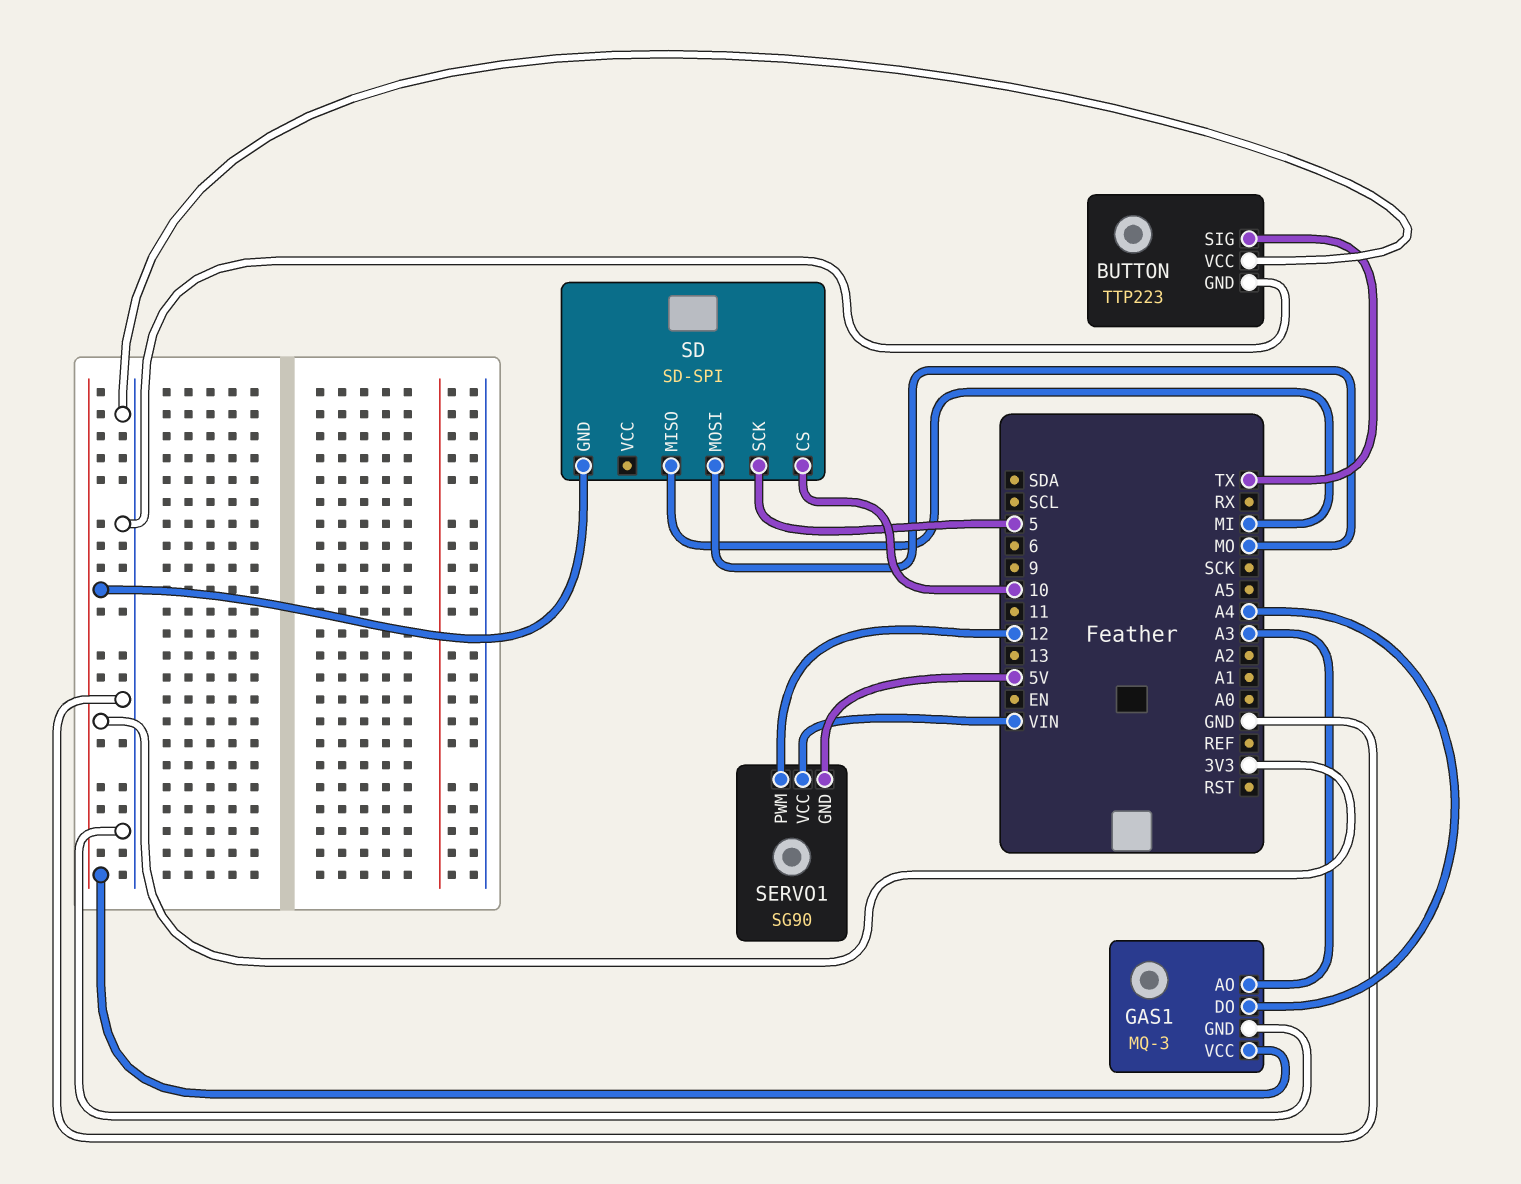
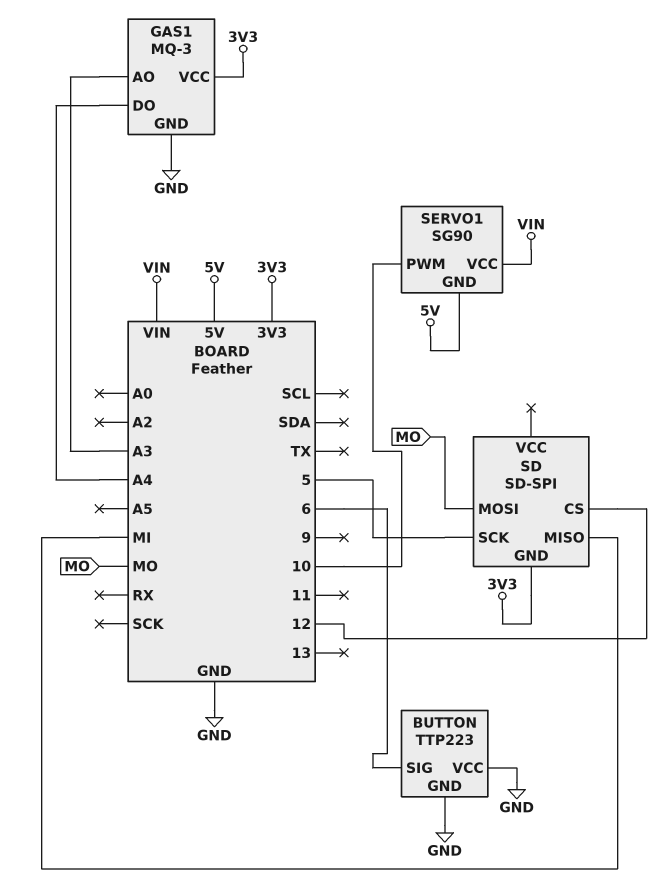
BUTTON pin SIG: TX -> 6
SD pin CS: 10 -> 12
SERVO1 pin PWM: 12 -> 10

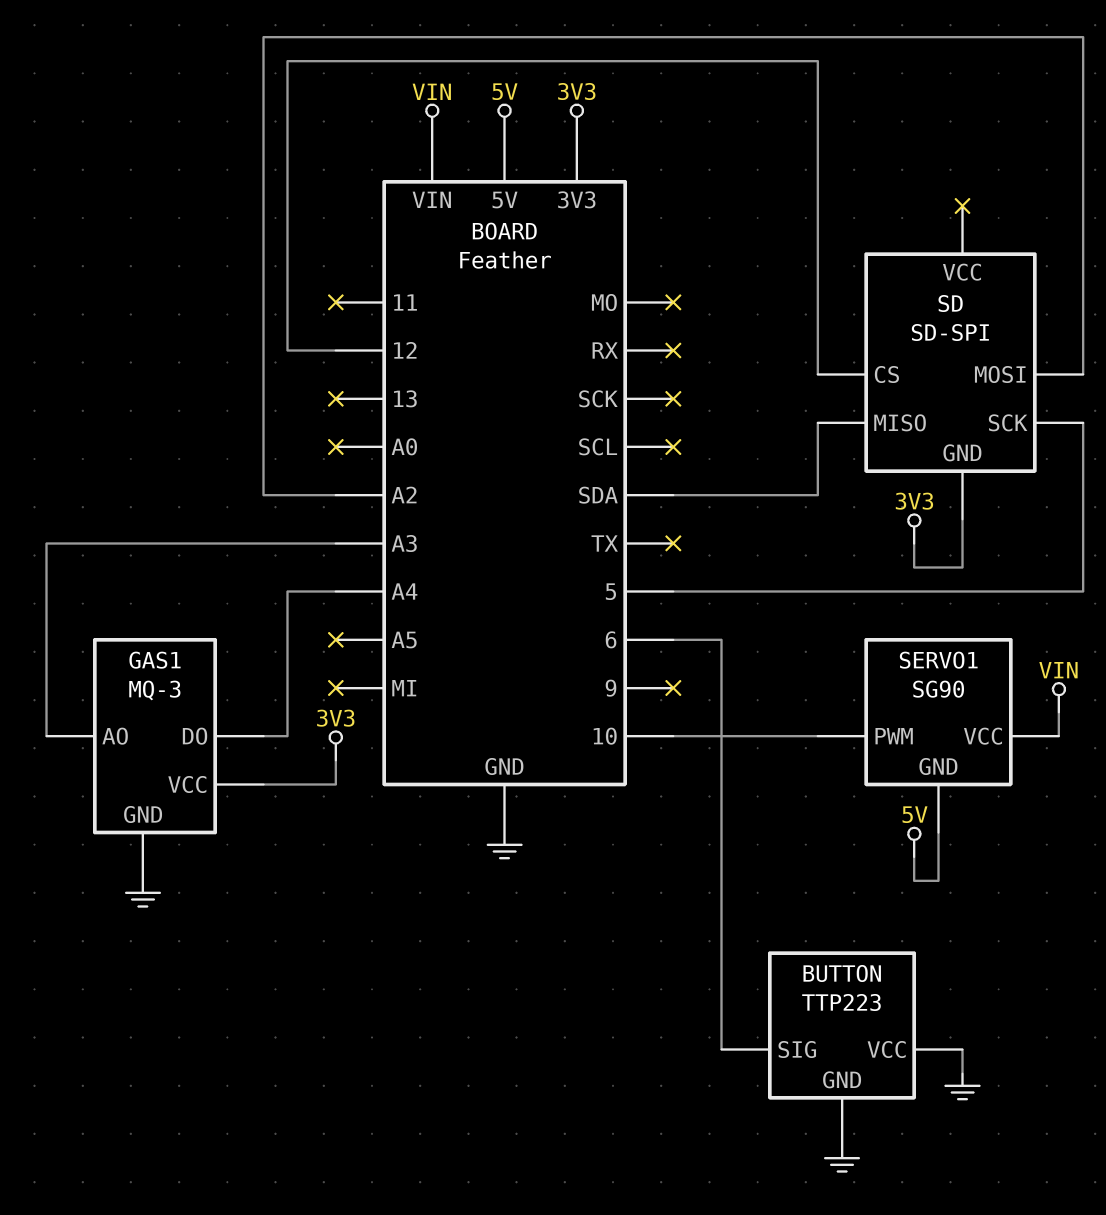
SD pin MISO: MI -> SDA
SD pin MOSI: MO -> A2

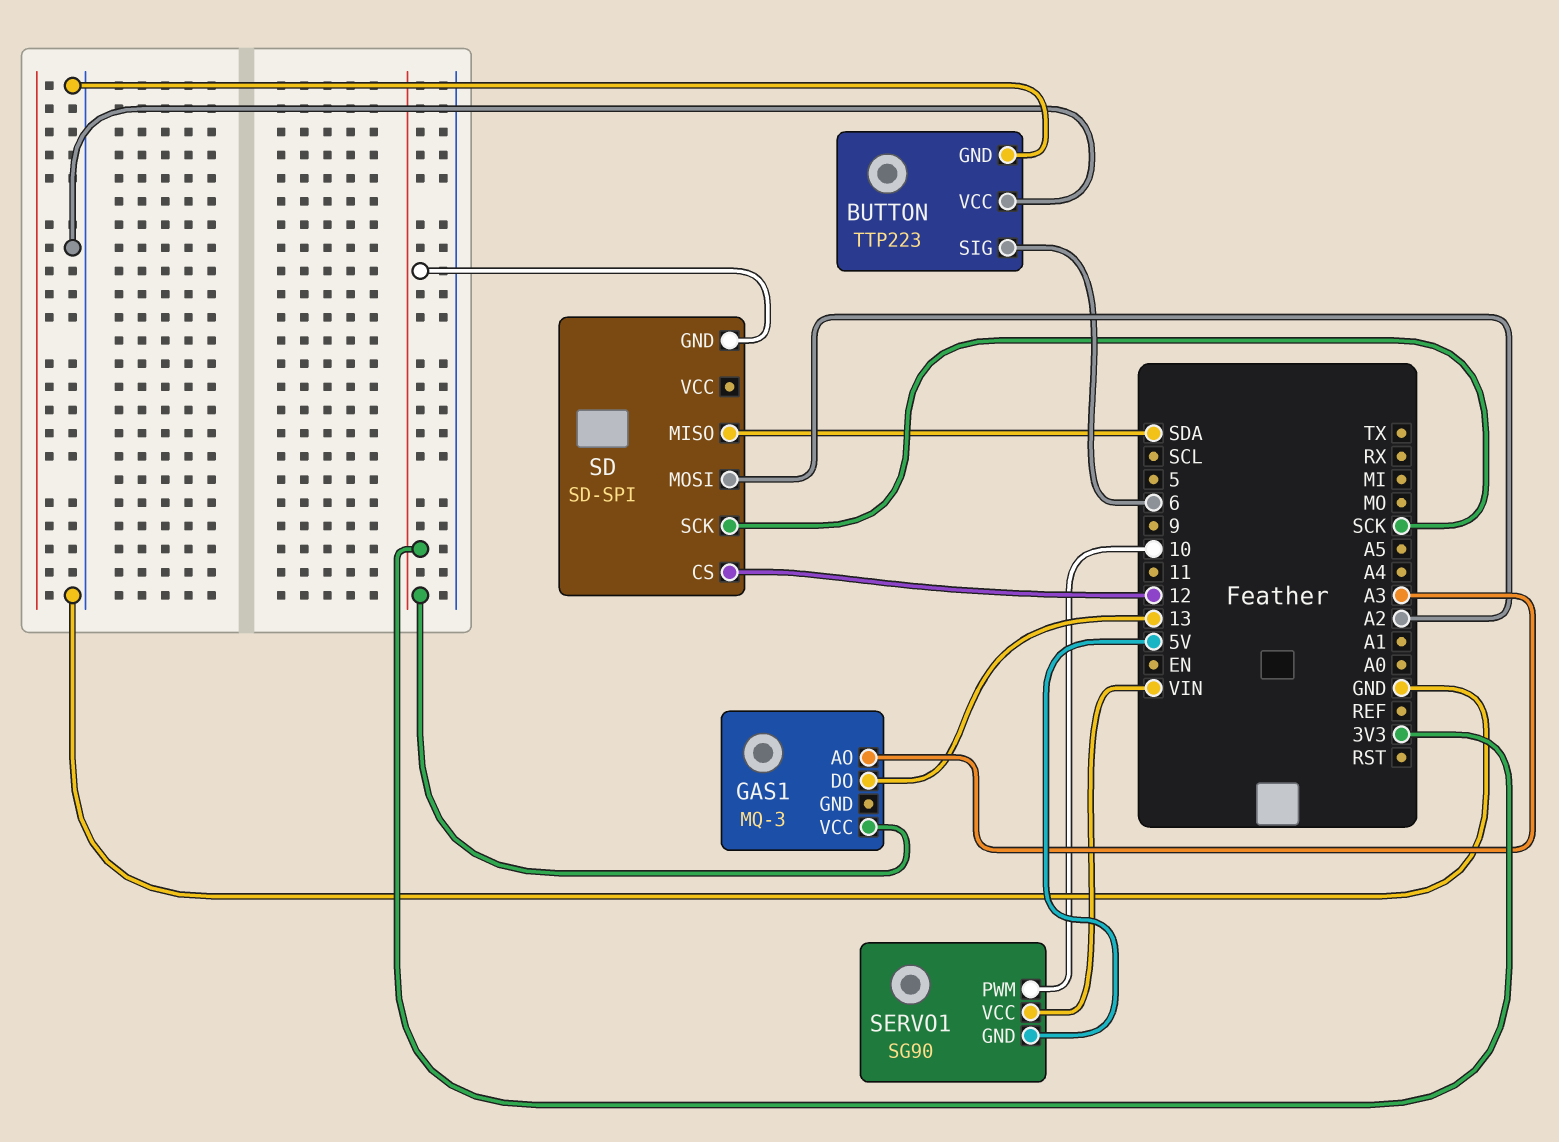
GAS1 pin DO: A4 -> 13
GAS1 pin GND: GND -> none
SD pin SCK: 5 -> SCK

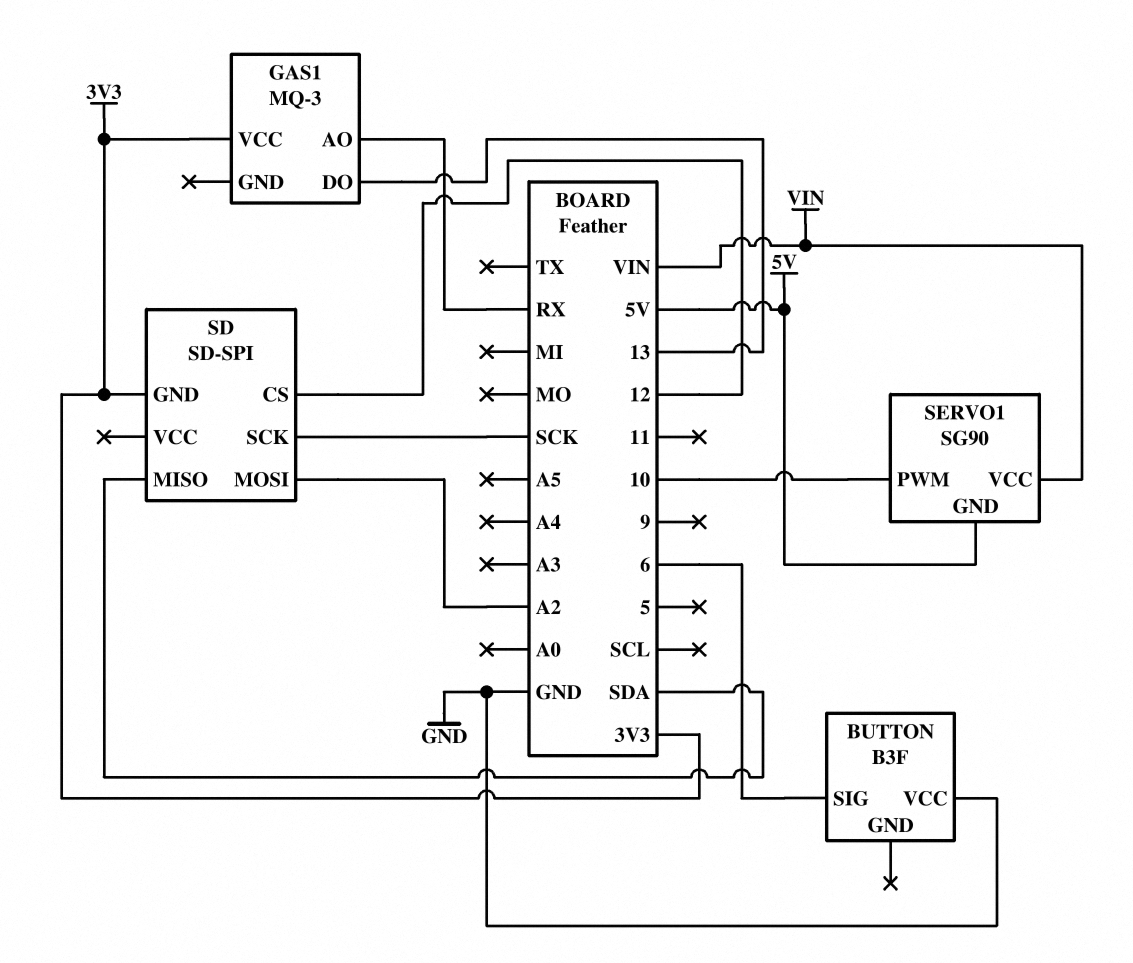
BUTTON: TTP223 -> B3F
BUTTON pin GND: GND -> none
GAS1 pin AO: A3 -> RX

